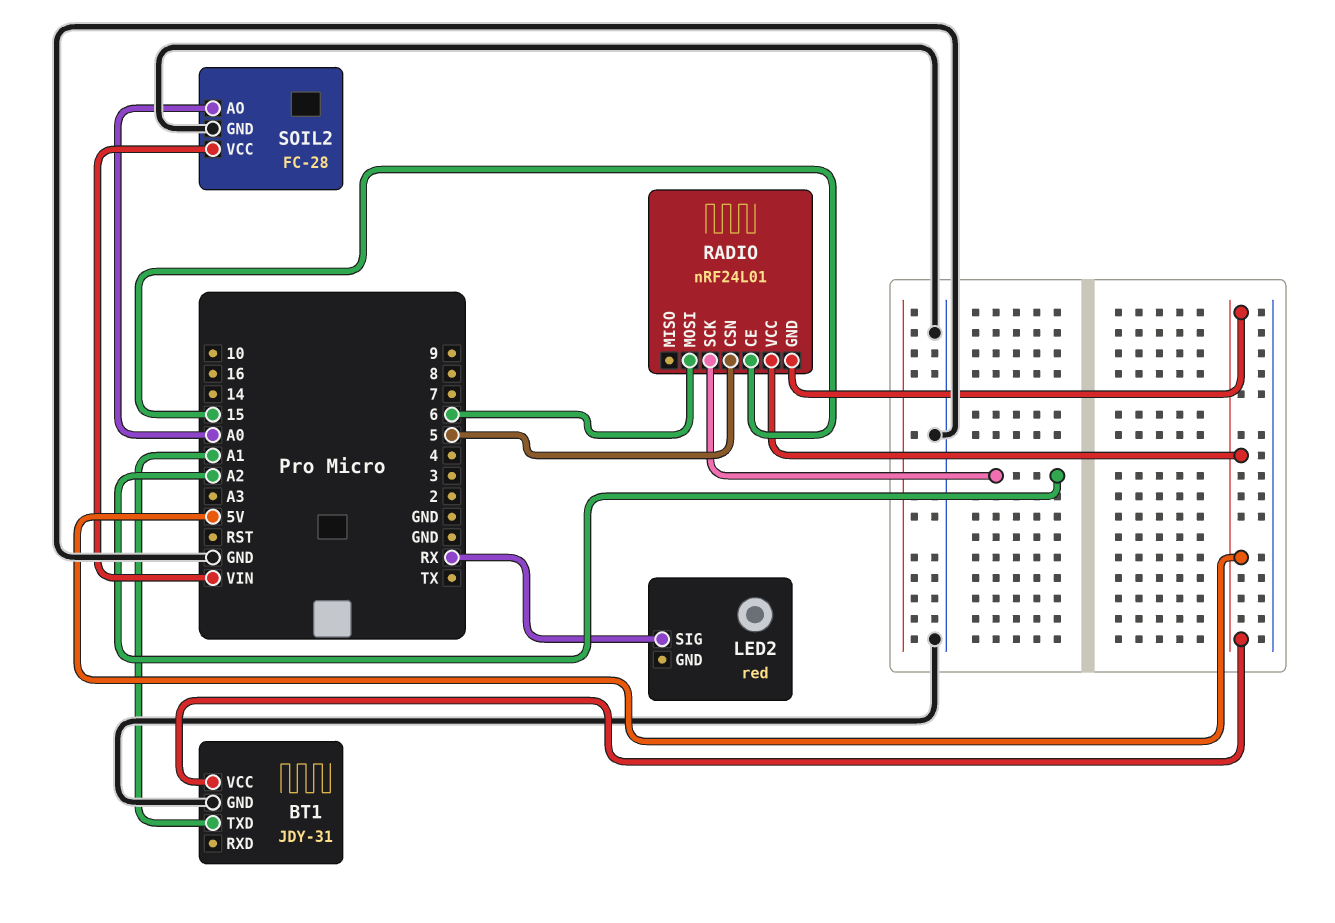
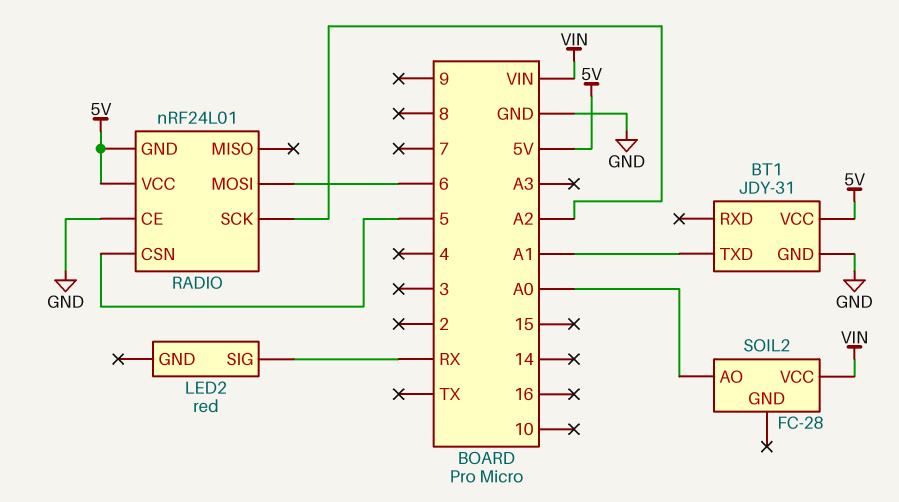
RADIO pin CE: 15 -> GND
SOIL2 pin GND: GND -> none

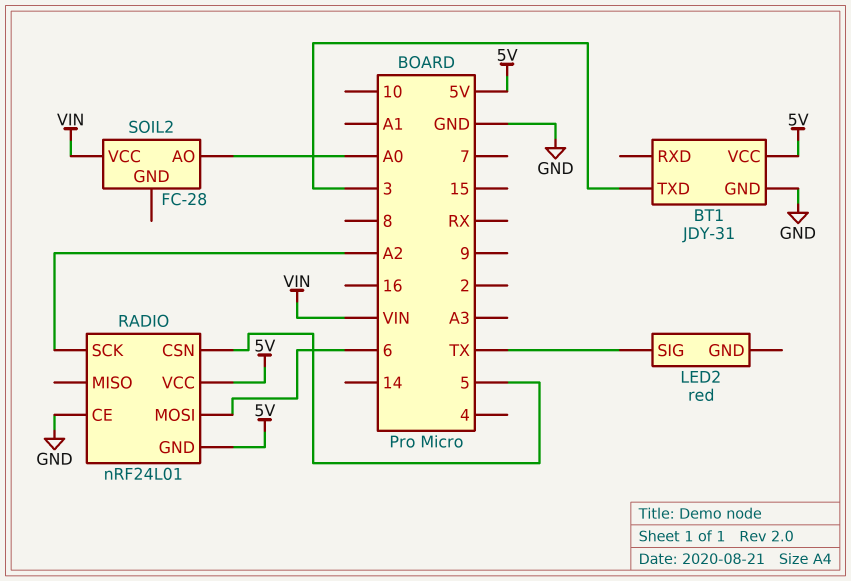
BT1 pin TXD: A1 -> 3
LED2 pin SIG: RX -> TX

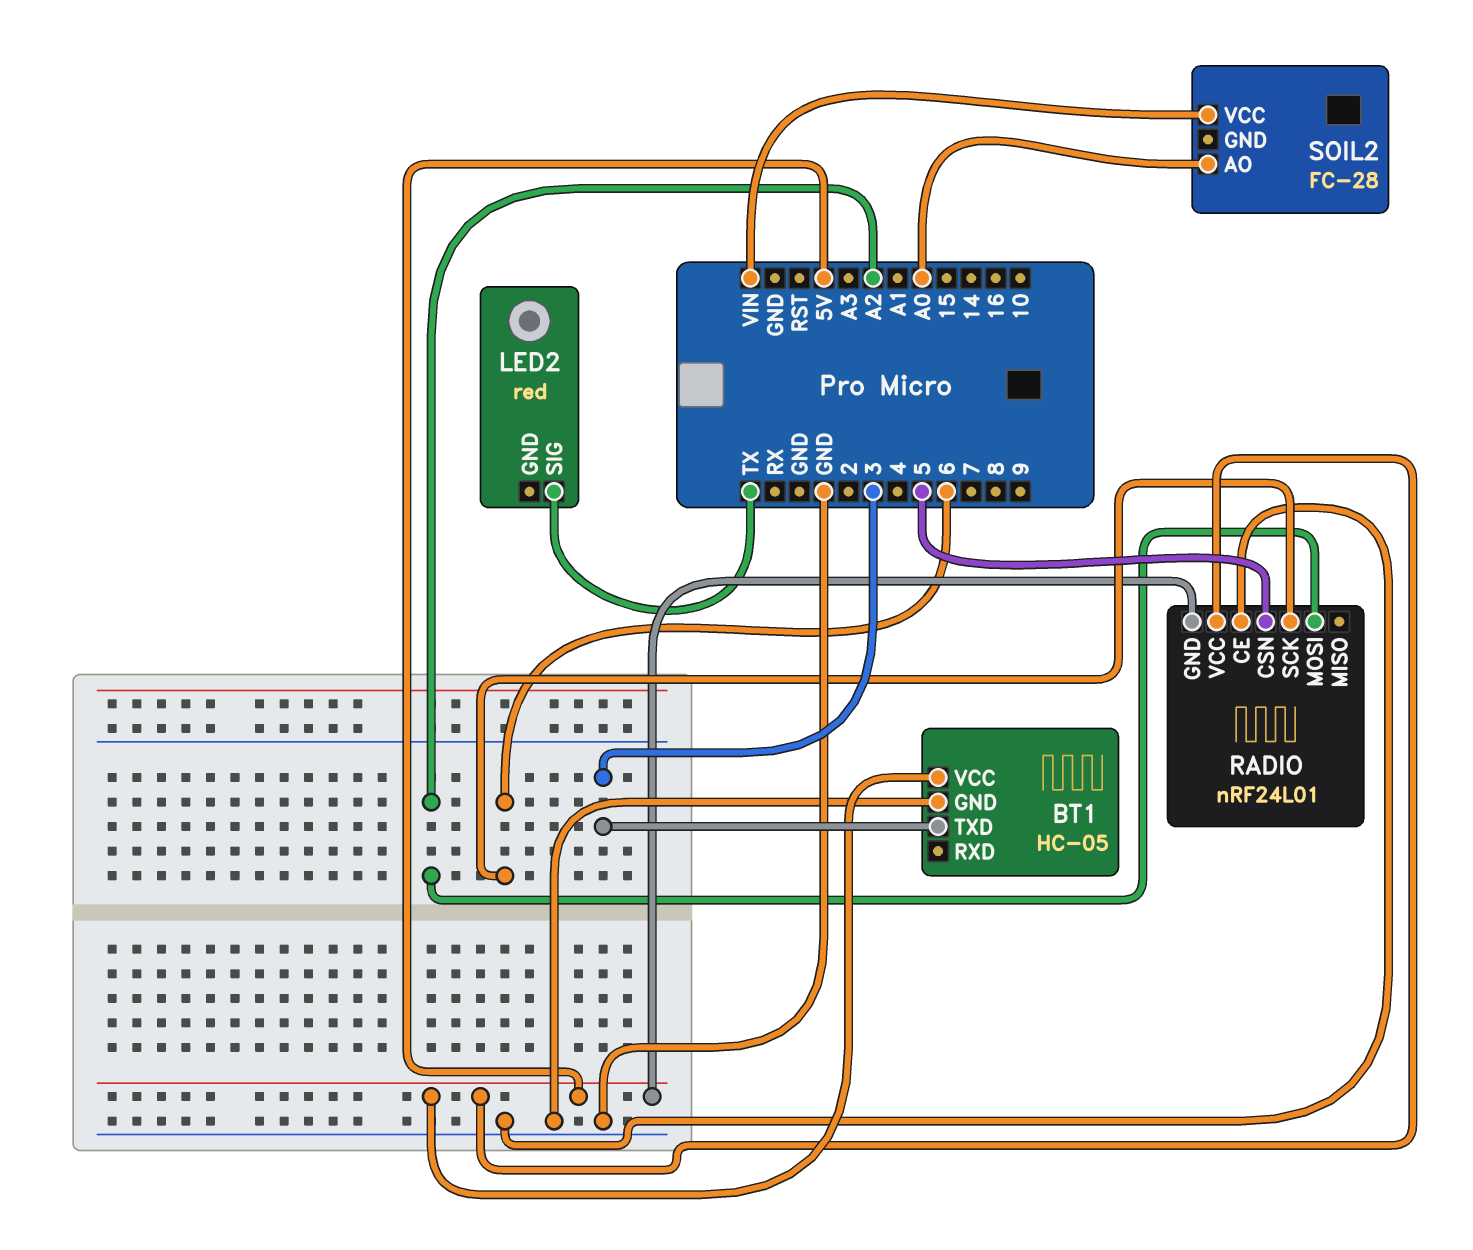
BT1: JDY-31 -> HC-05
RADIO pin MOSI: 6 -> A2
RADIO pin SCK: A2 -> 6

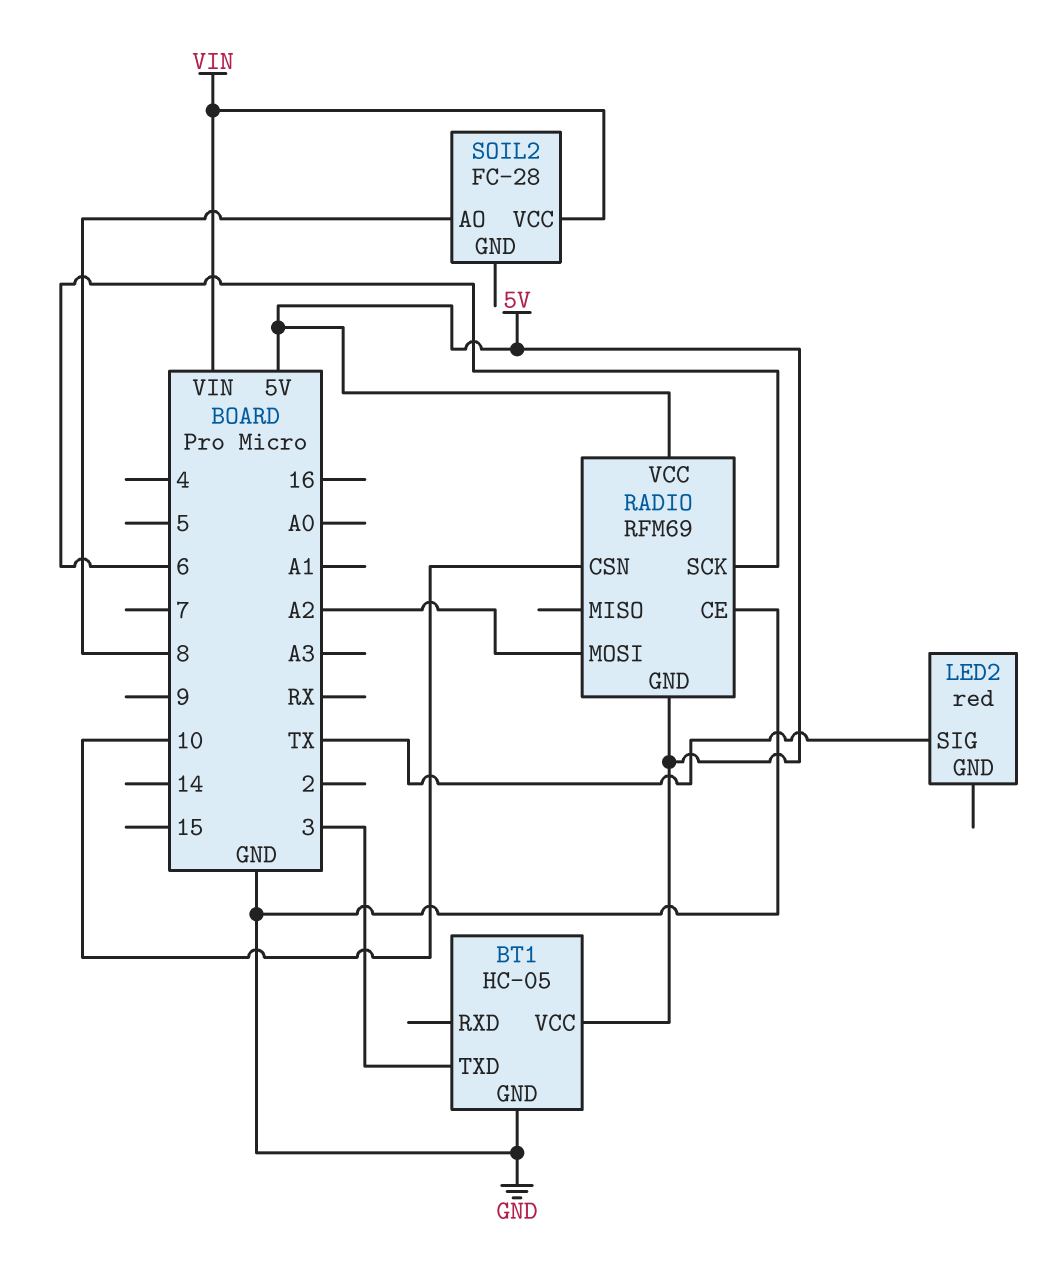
RADIO: nRF24L01 -> RFM69
RADIO pin CSN: 5 -> 10
SOIL2 pin AO: A0 -> 8

